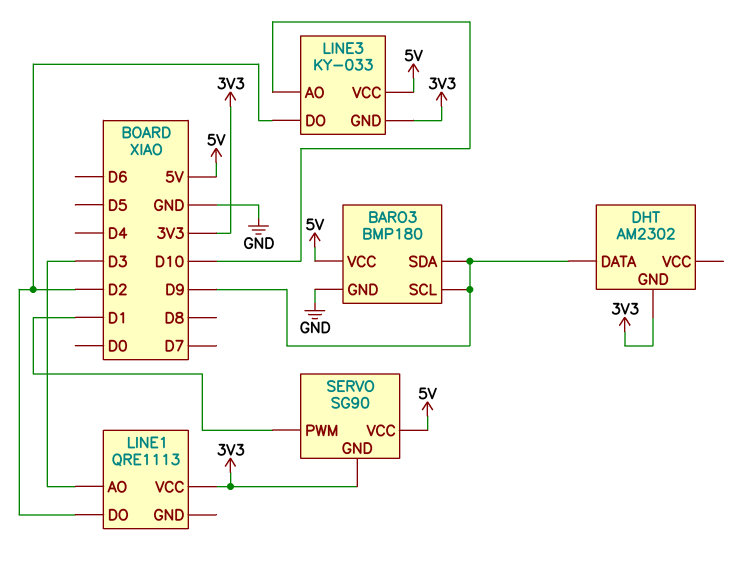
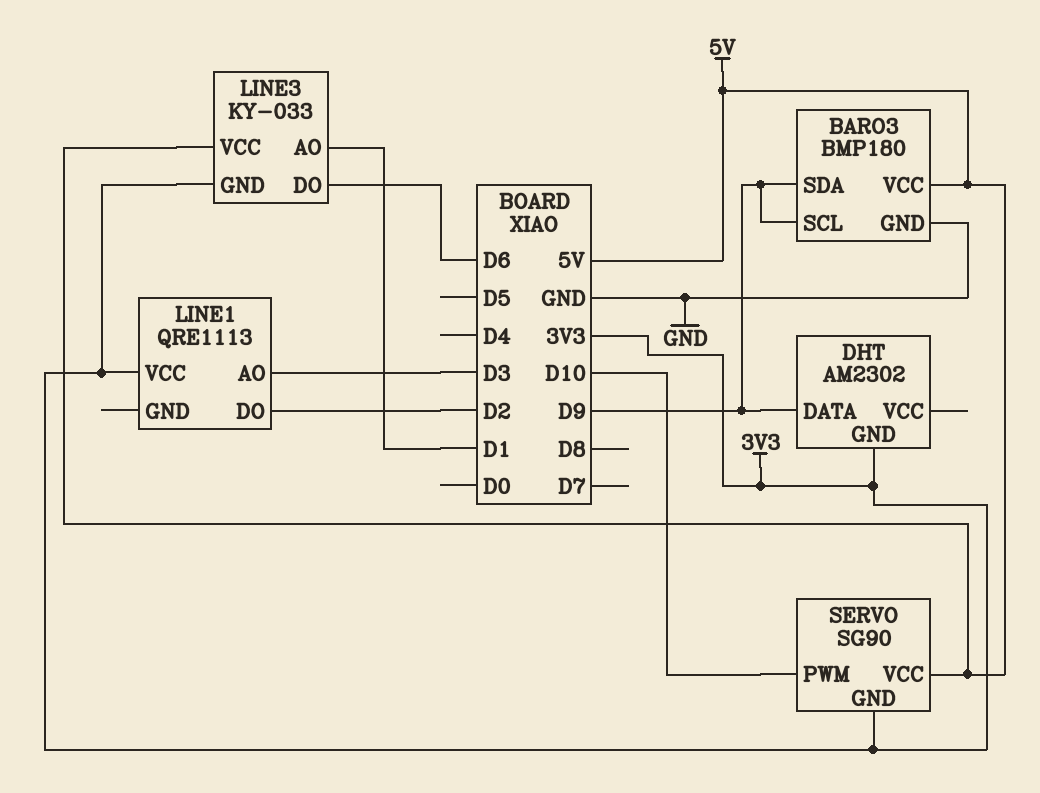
LINE3 pin AO: D10 -> D1
LINE3 pin DO: D2 -> D6
SERVO pin PWM: D1 -> D10

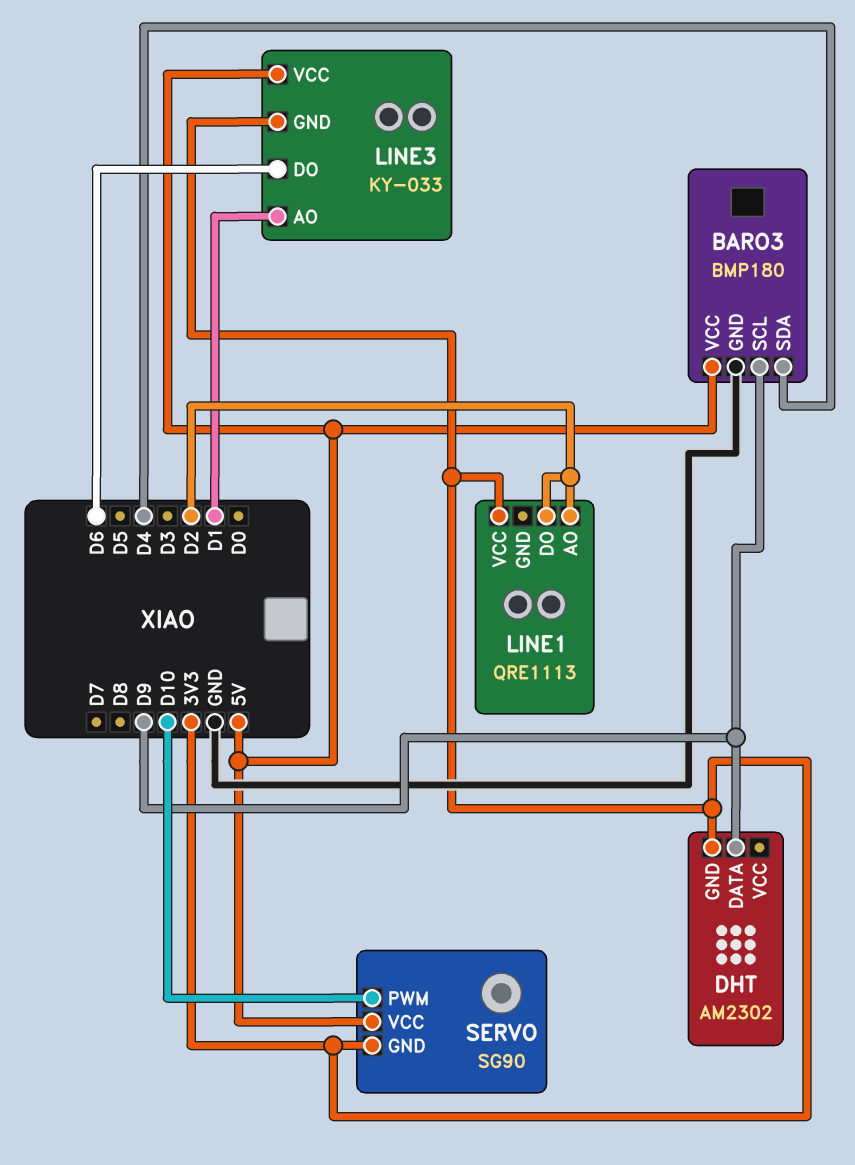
BARO3 pin SDA: D9 -> D4
LINE1 pin AO: D3 -> D2

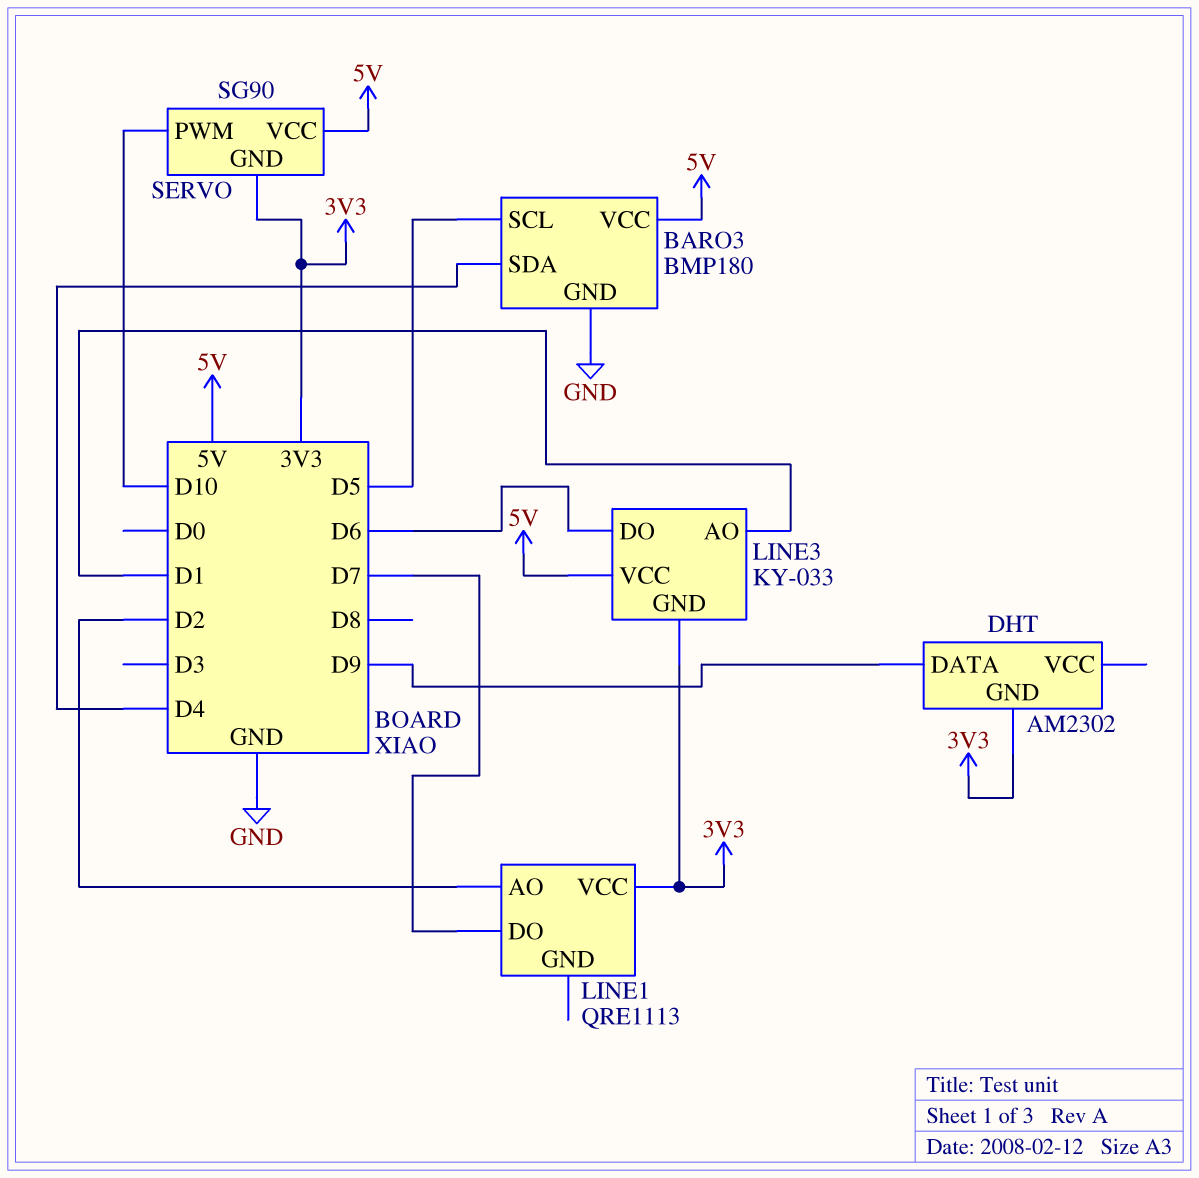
BARO3 pin SCL: D9 -> D5
LINE1 pin DO: D2 -> D7

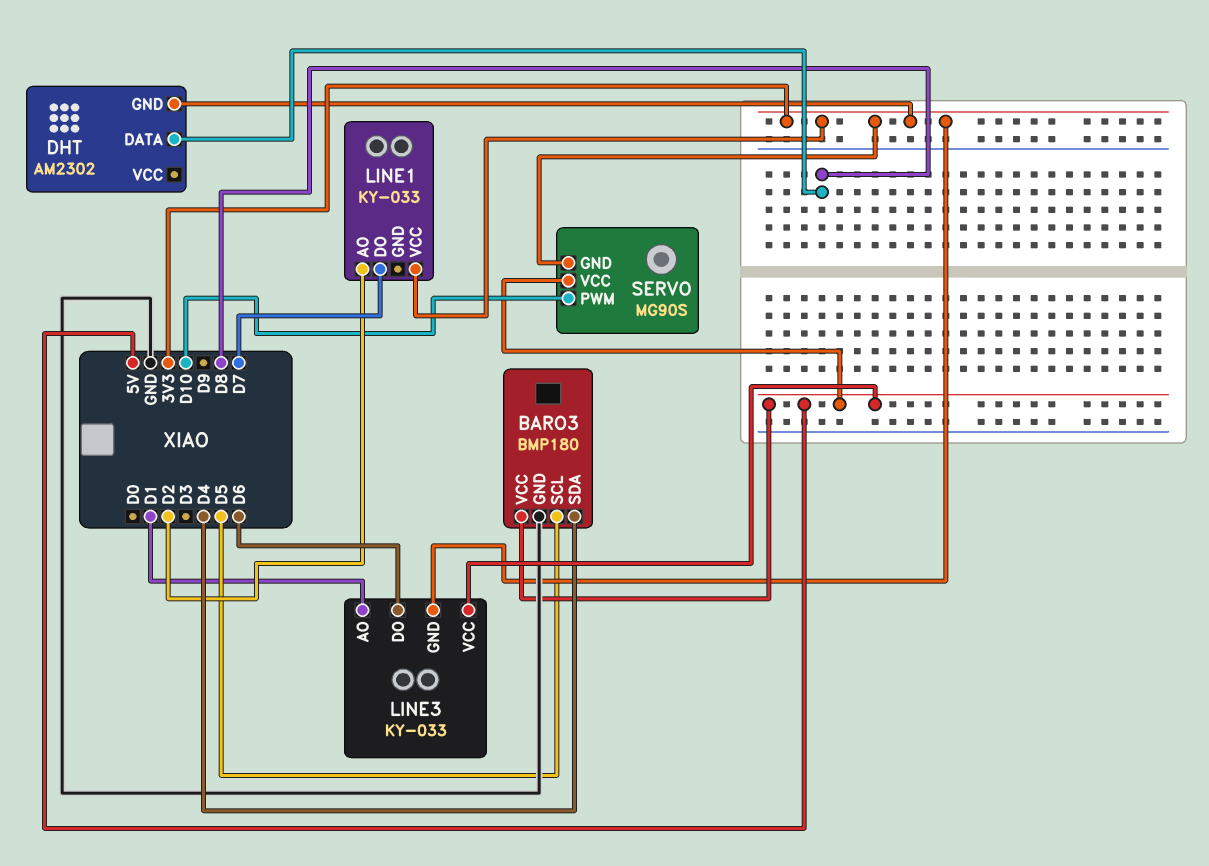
DHT pin DATA: D9 -> D8
LINE1: QRE1113 -> KY-033
SERVO: SG90 -> MG90S

